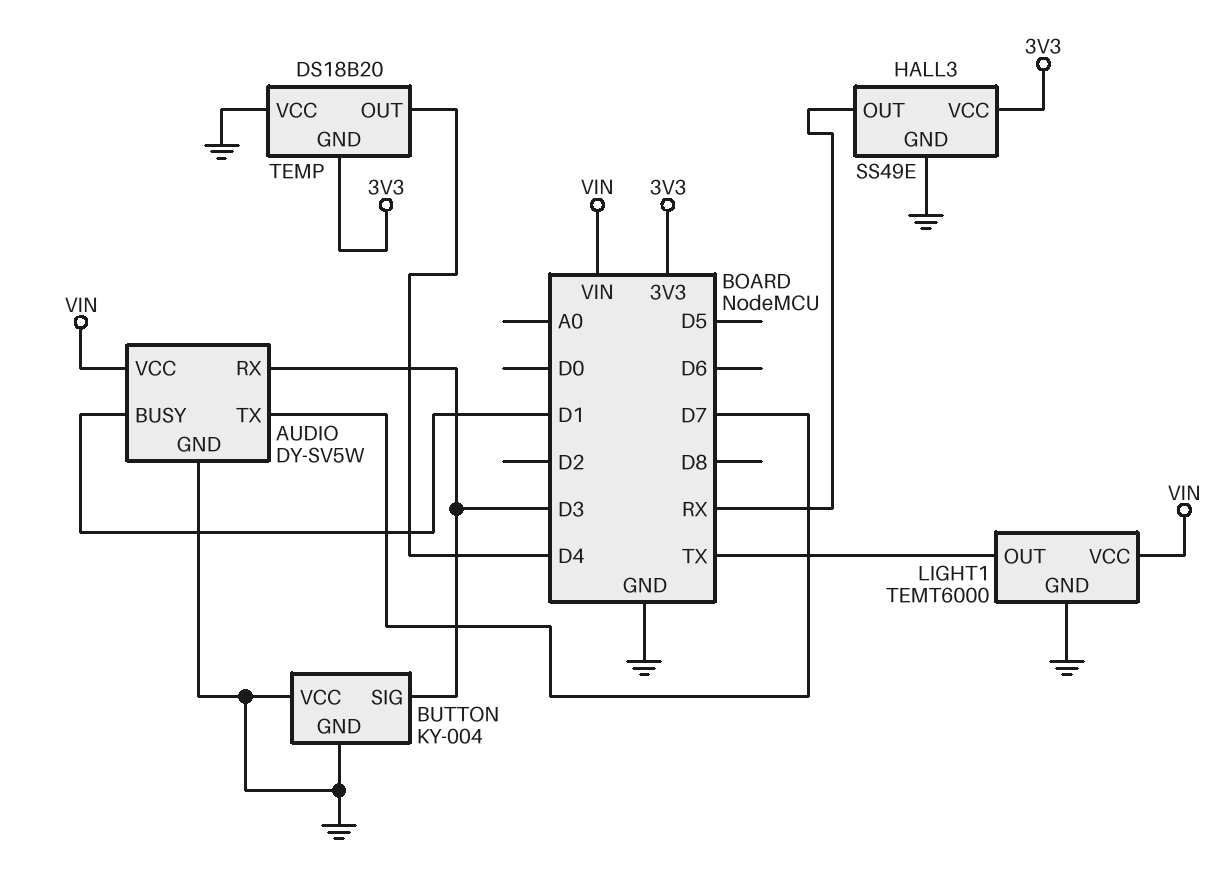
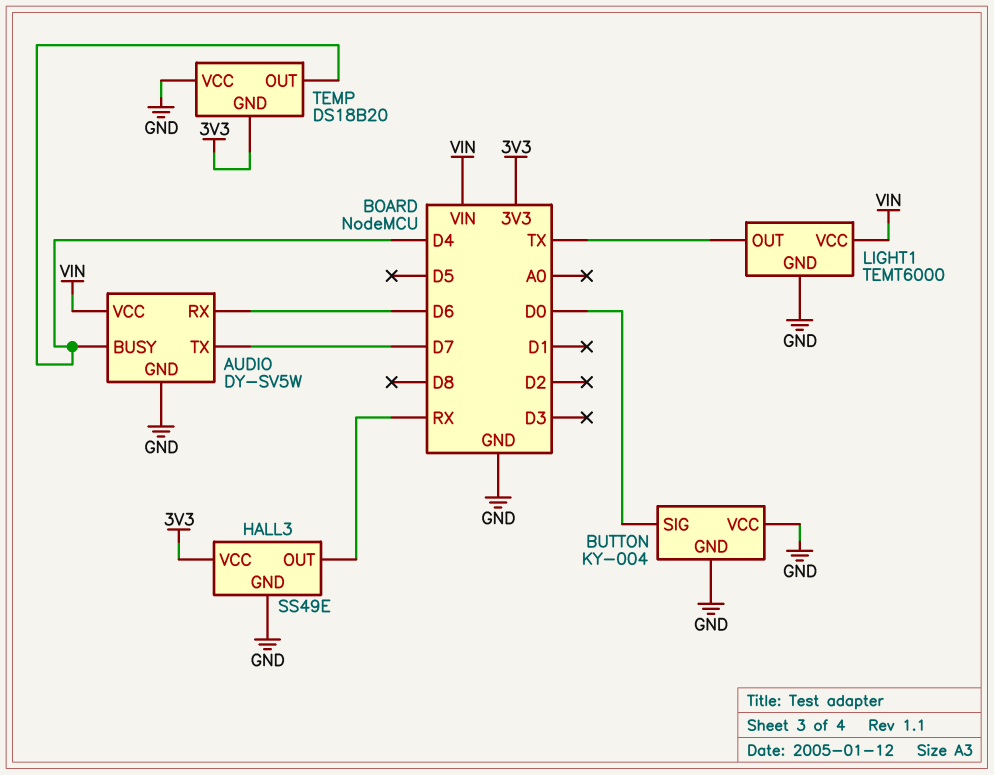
AUDIO pin BUSY: D1 -> D4
AUDIO pin RX: D3 -> D6
BUTTON pin SIG: D3 -> D0

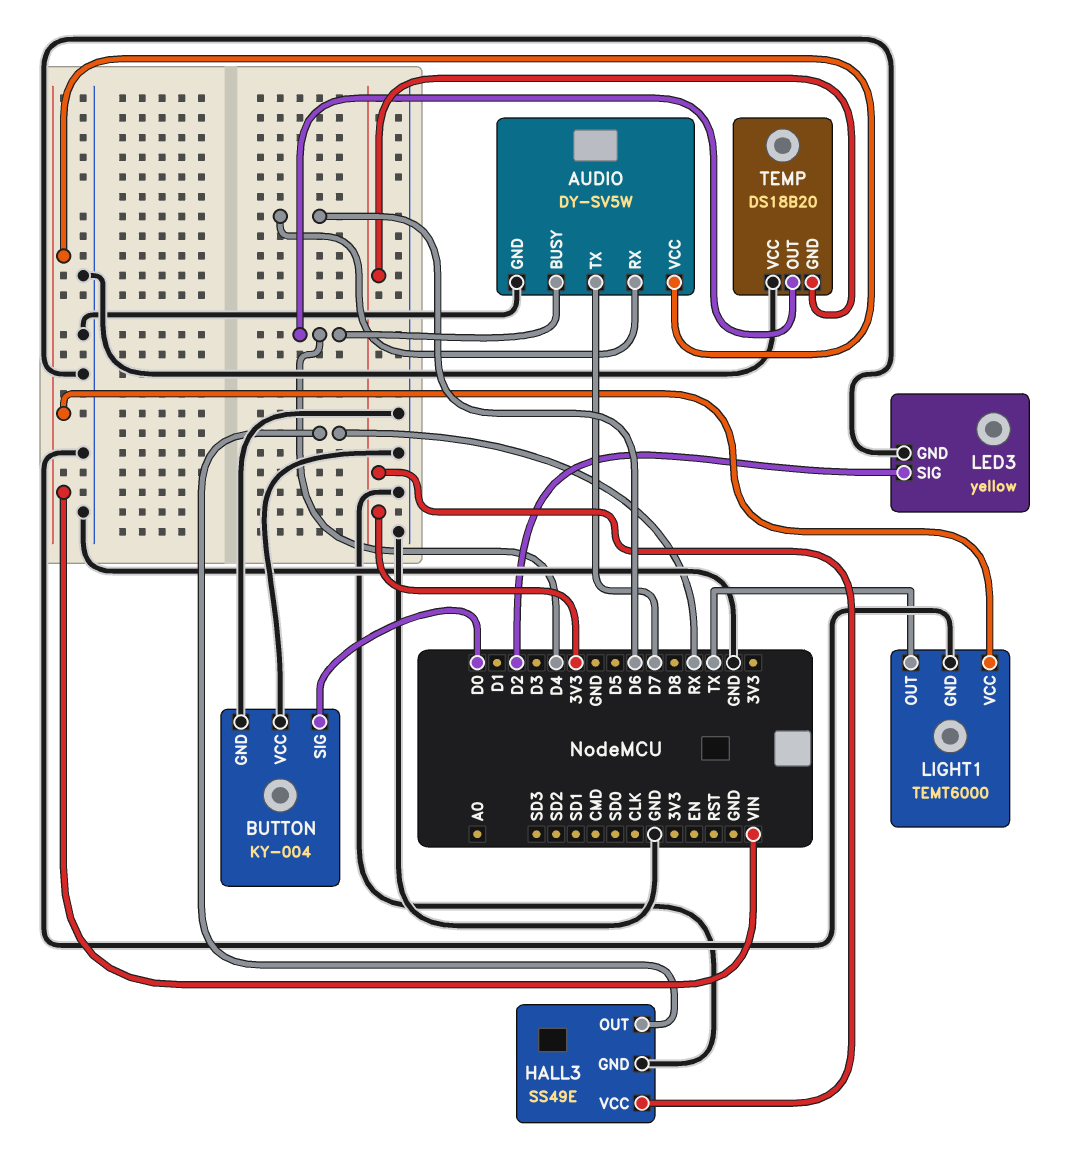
LED3: none -> yellow
LED3 pin GND: none -> GND
LED3 pin SIG: none -> D2

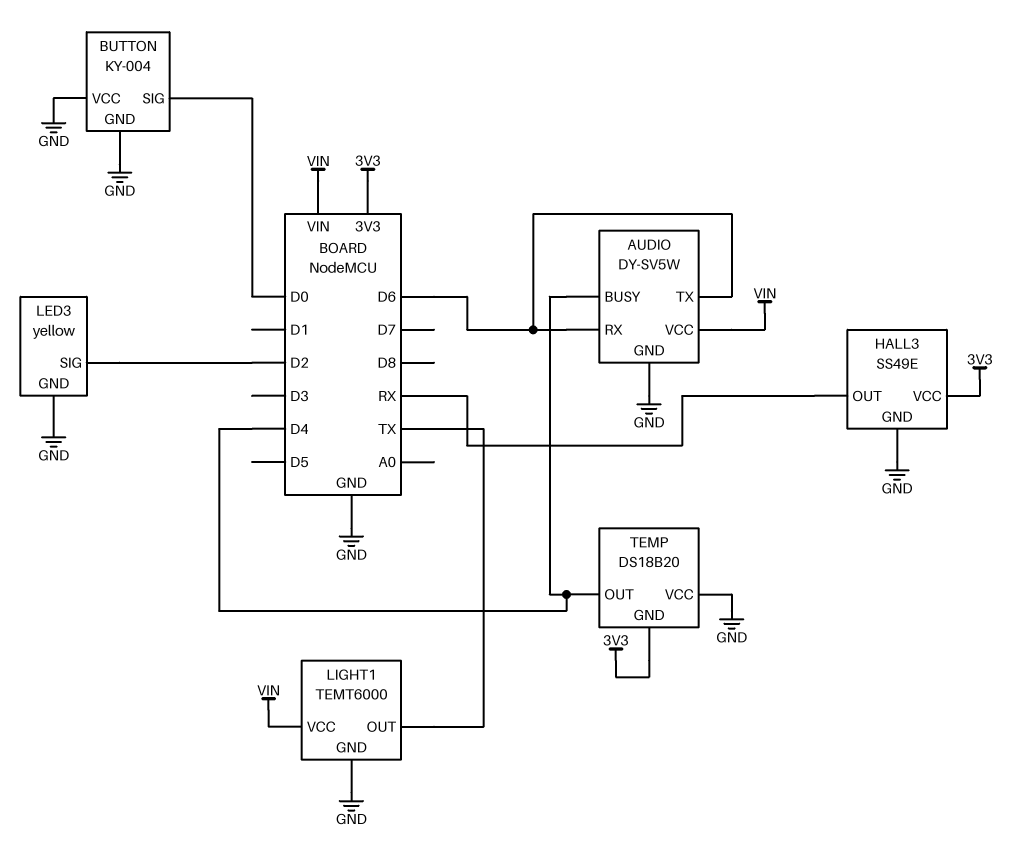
AUDIO pin TX: D7 -> D6

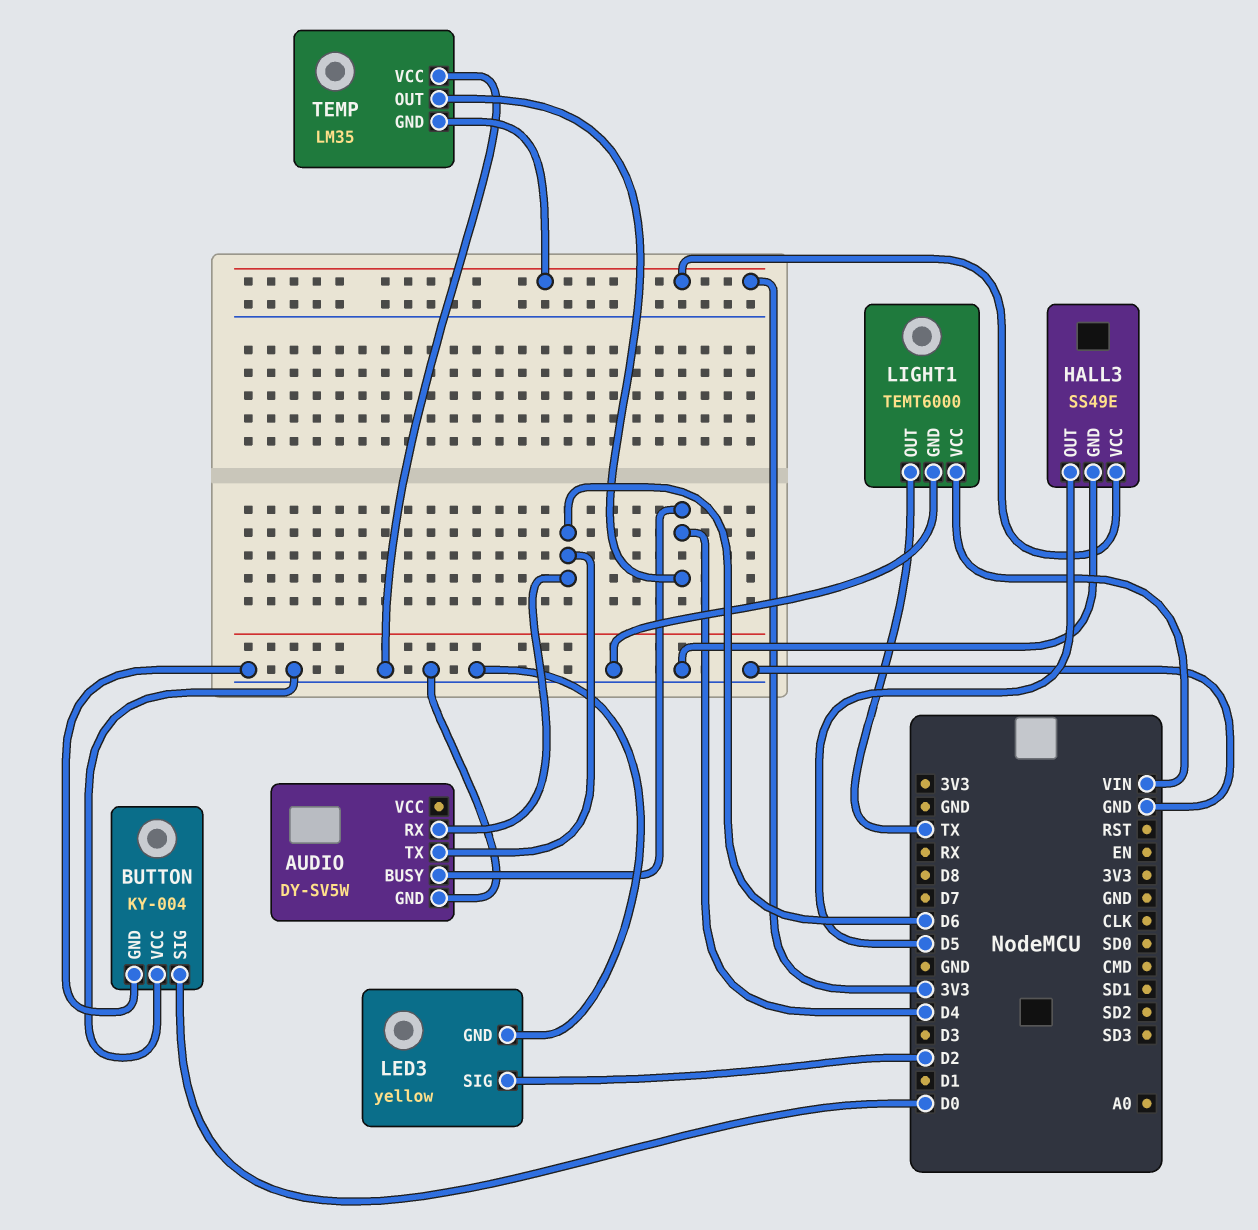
AUDIO pin VCC: VIN -> none
HALL3 pin OUT: RX -> D5
TEMP: DS18B20 -> LM35

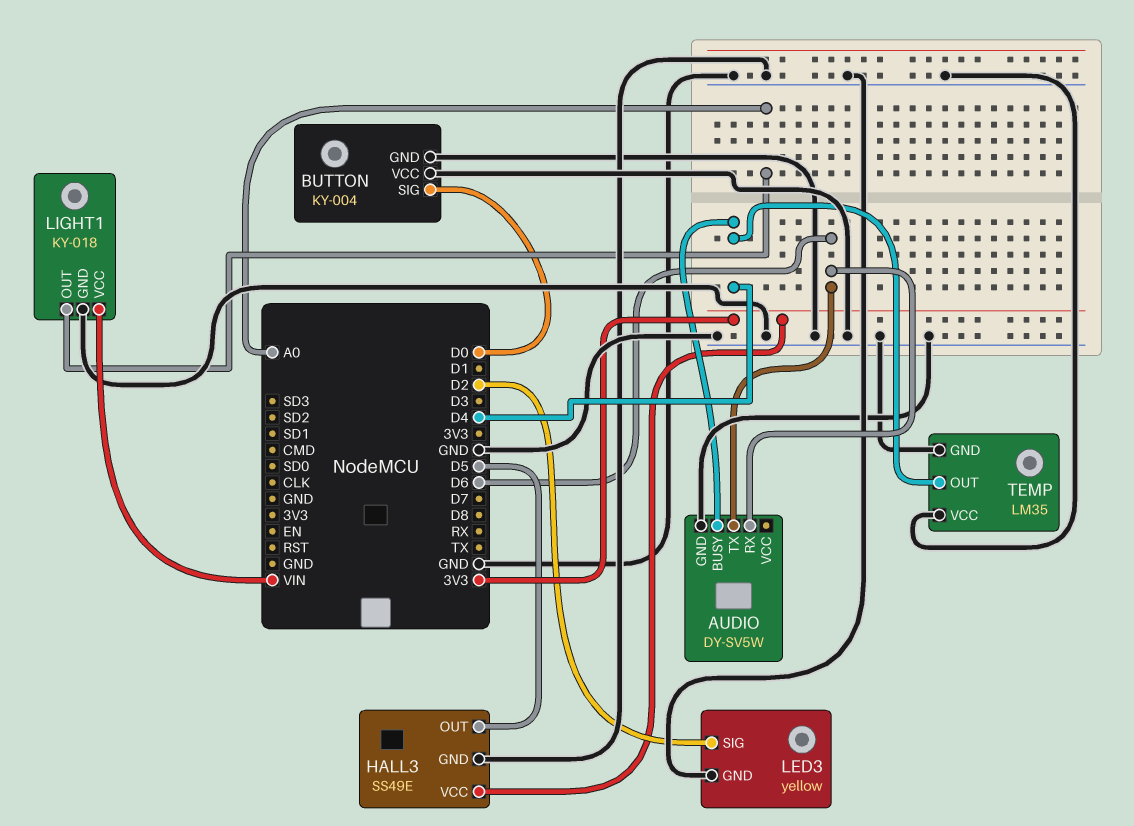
LIGHT1: TEMT6000 -> KY-018
LIGHT1 pin OUT: TX -> A0
TEMP pin GND: 3V3 -> GND

